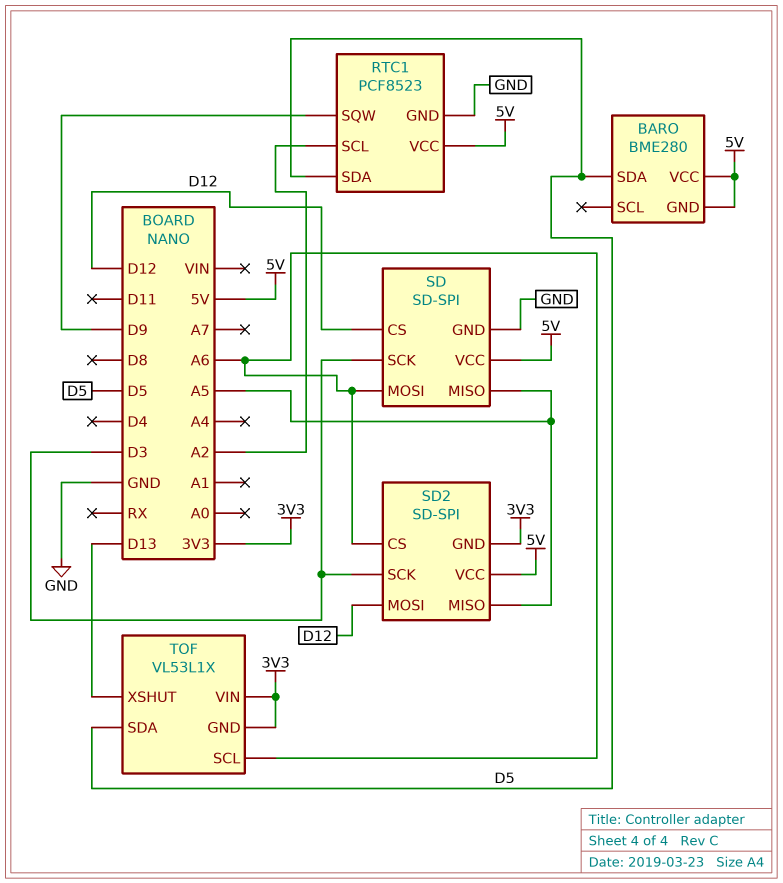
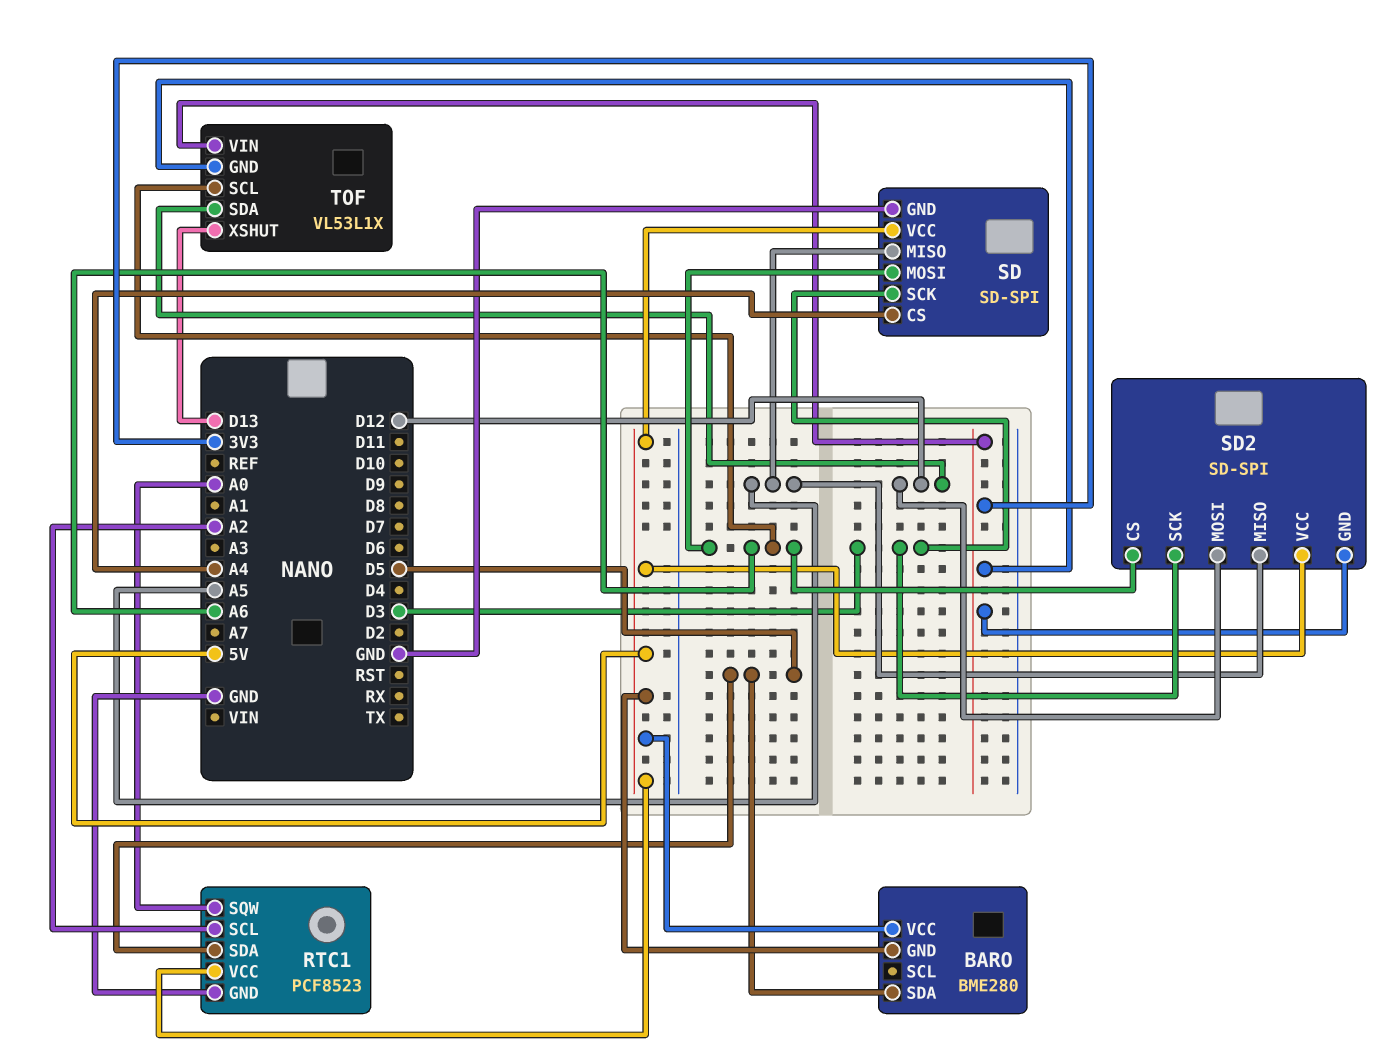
RTC1 pin SQW: D9 -> A0
SD pin CS: D12 -> A4
TOF pin SDA: D5 -> D12

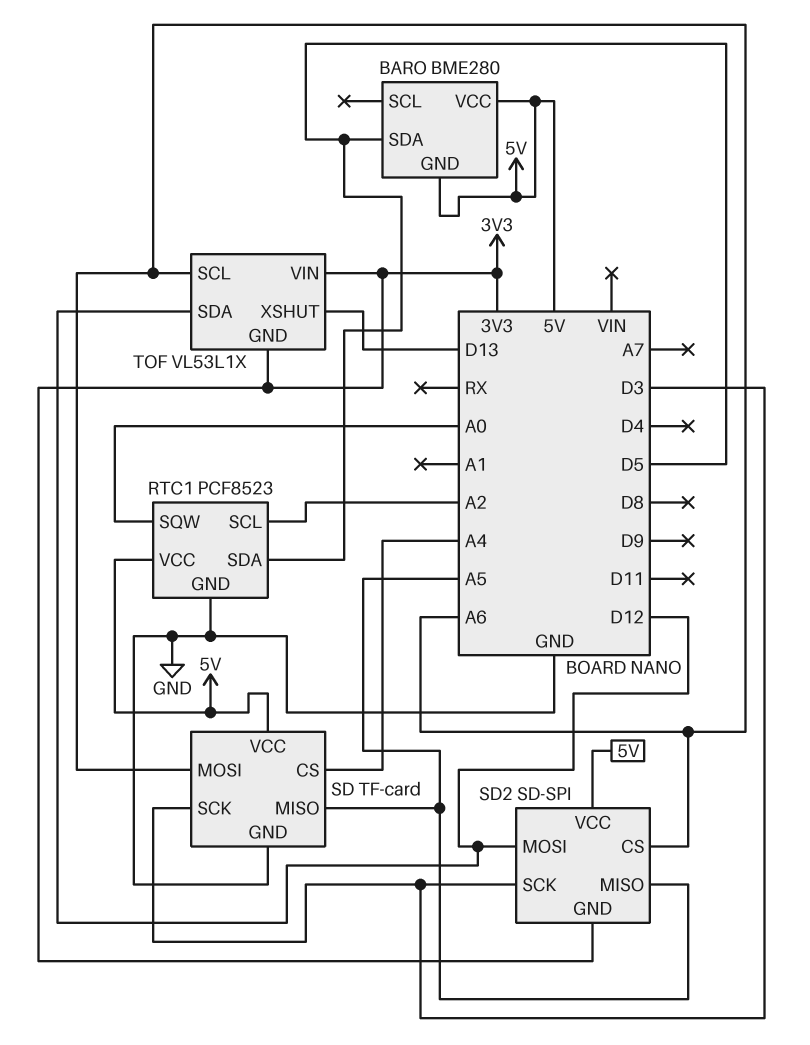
SD: SD-SPI -> TF-card

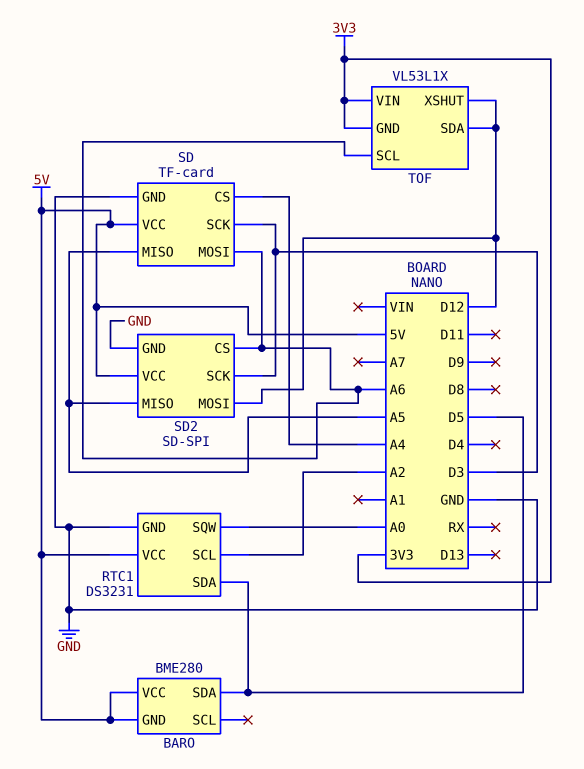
RTC1: PCF8523 -> DS3231
SD2 pin GND: 3V3 -> GND
TOF pin XSHUT: D13 -> D12

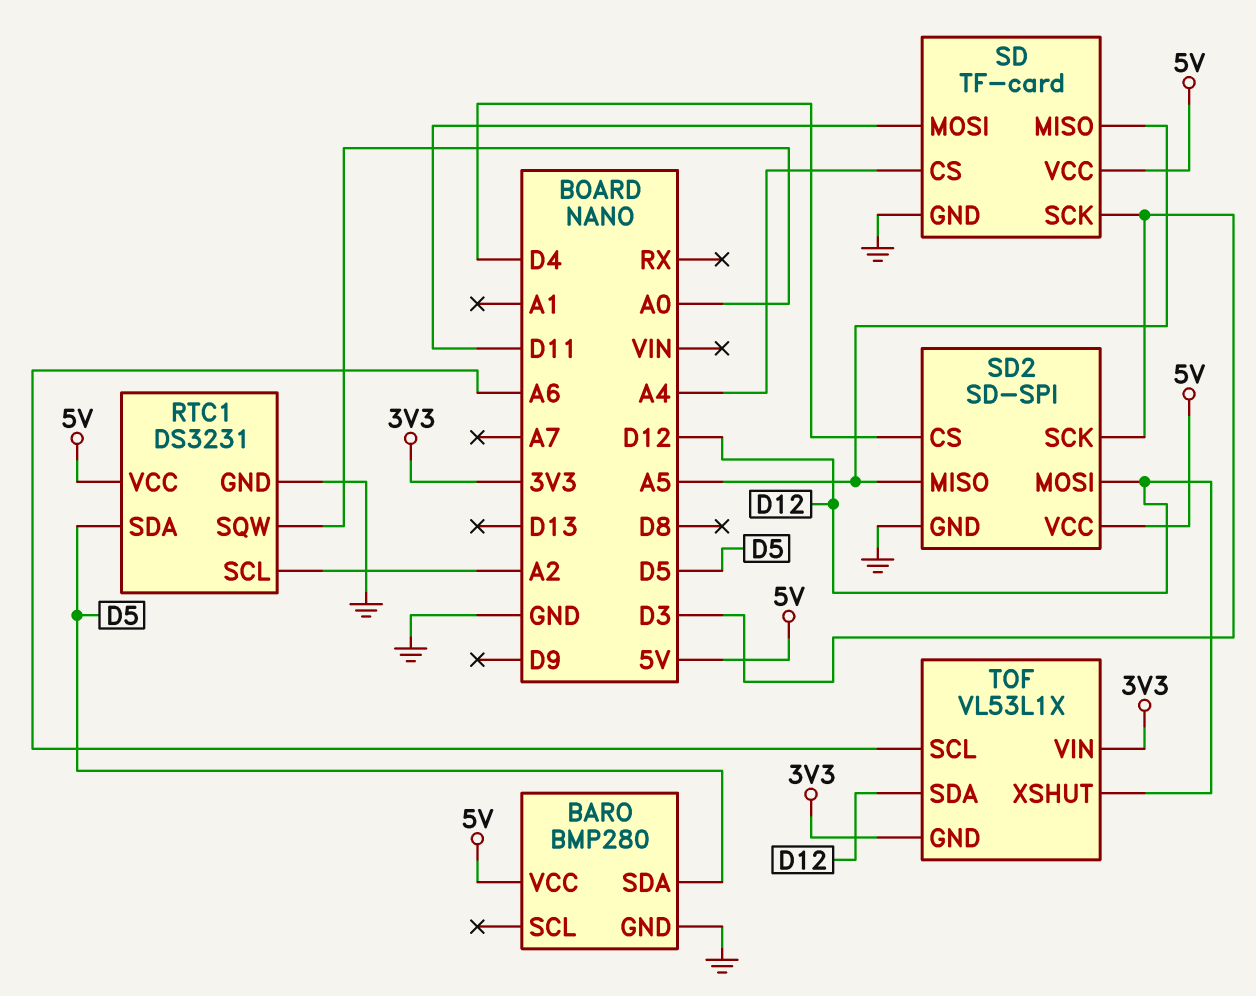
BARO: BME280 -> BMP280
BARO pin GND: 5V -> GND
SD pin MOSI: A6 -> D11
SD2 pin CS: A6 -> D4

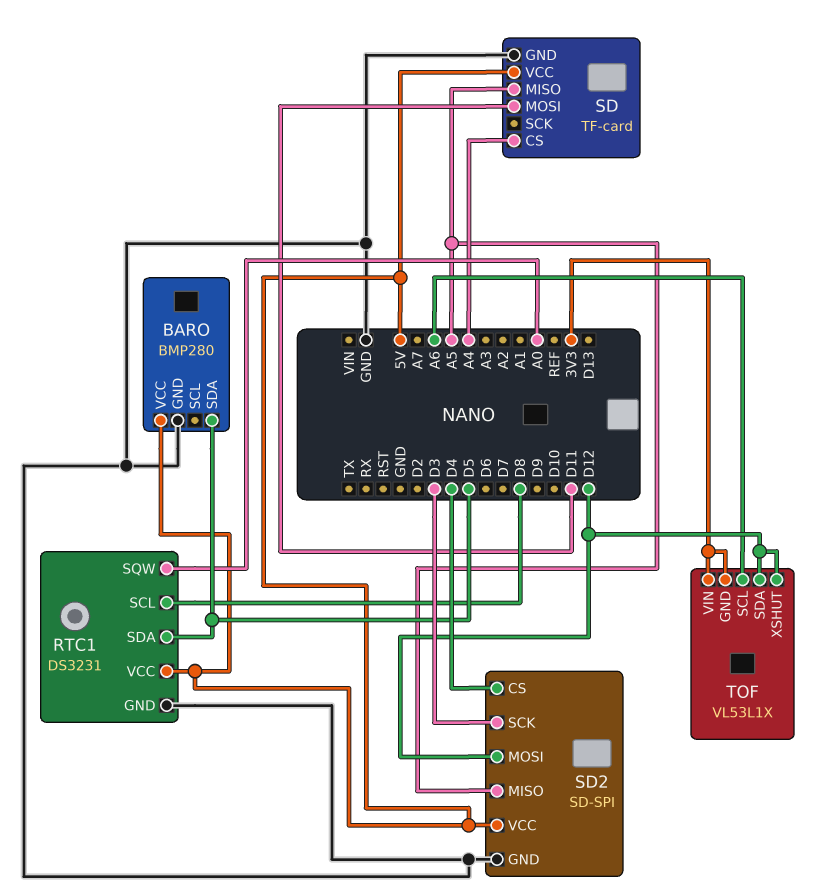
RTC1 pin SCL: A2 -> D8
SD pin SCK: D3 -> none

